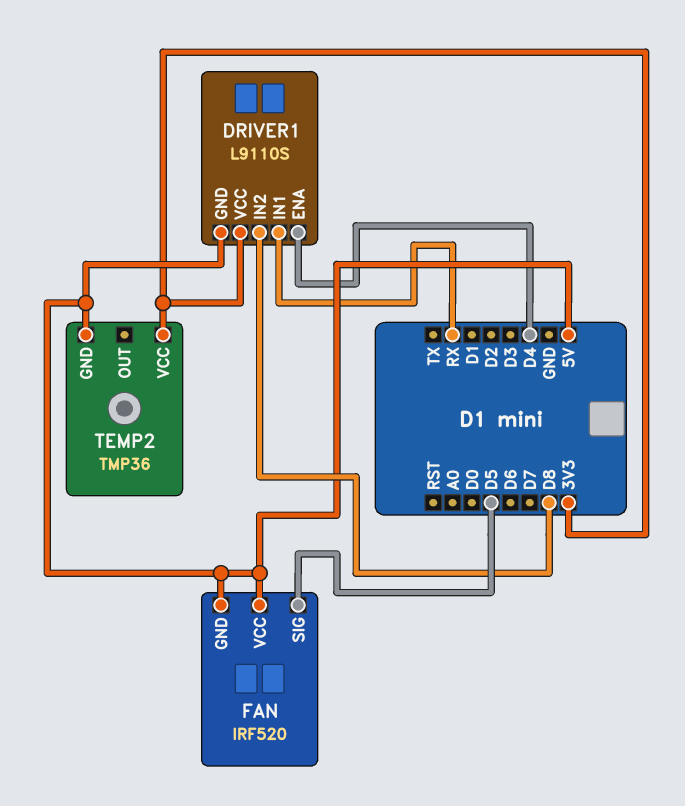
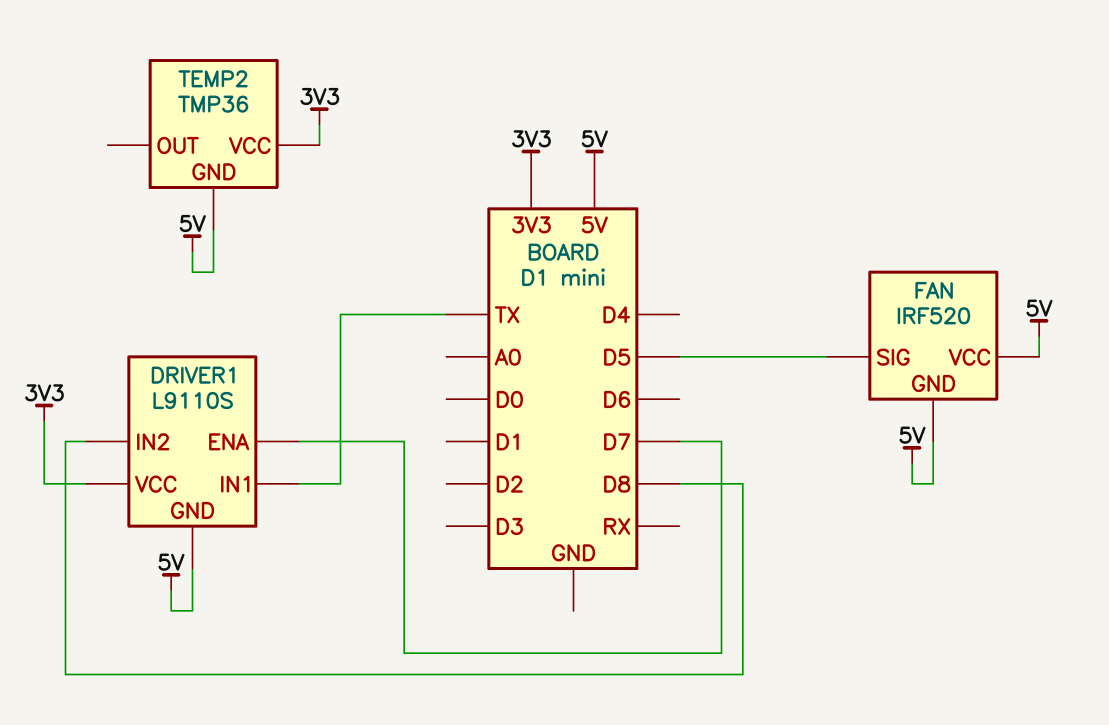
DRIVER1 pin ENA: D4 -> D7
DRIVER1 pin IN1: RX -> TX

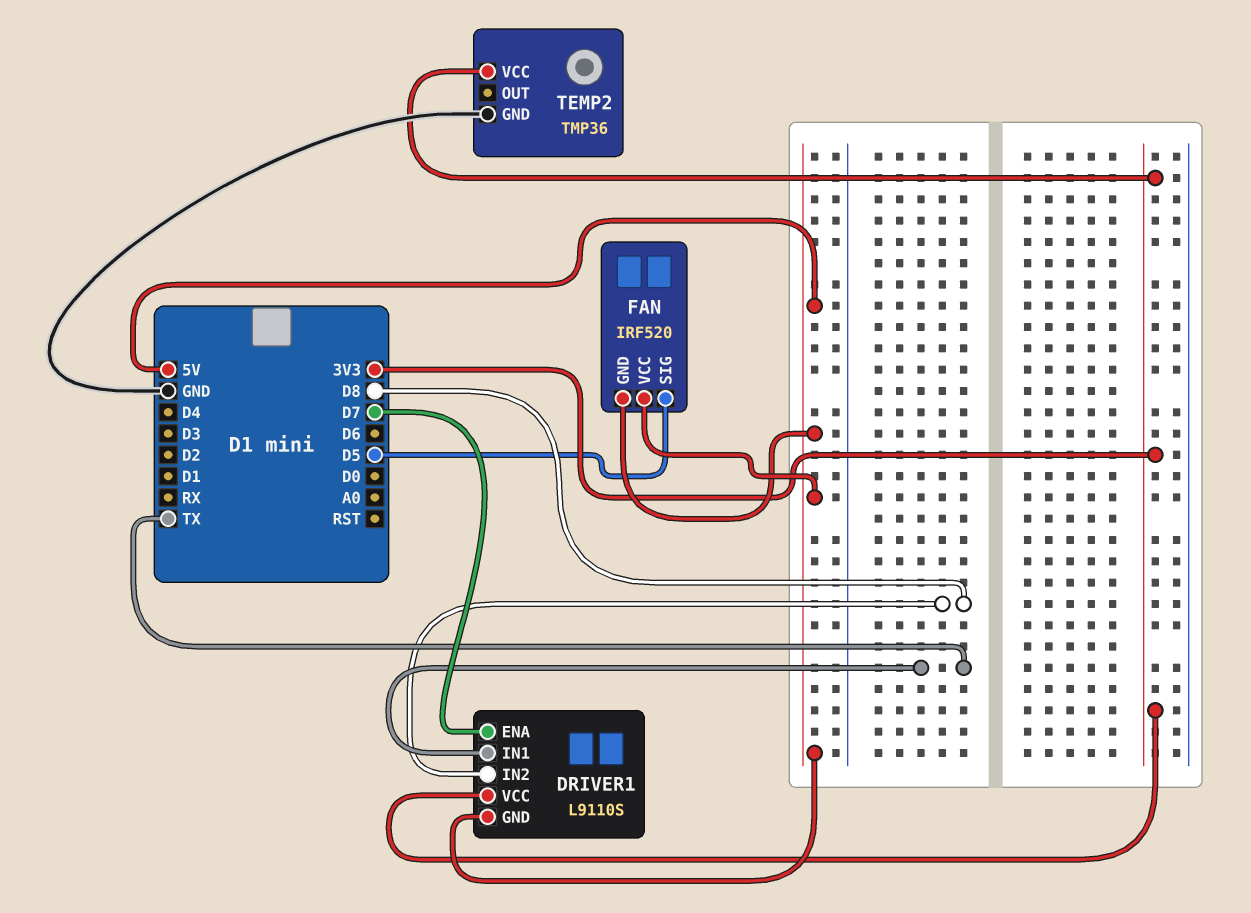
TEMP2 pin GND: 5V -> GND

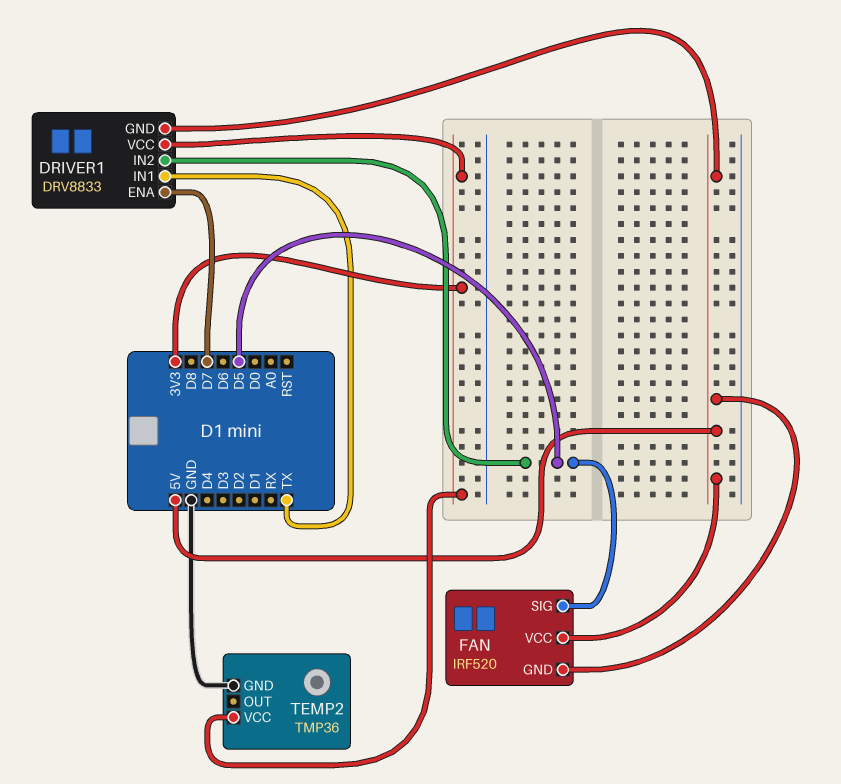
DRIVER1: L9110S -> DRV8833
DRIVER1 pin IN2: D8 -> D5

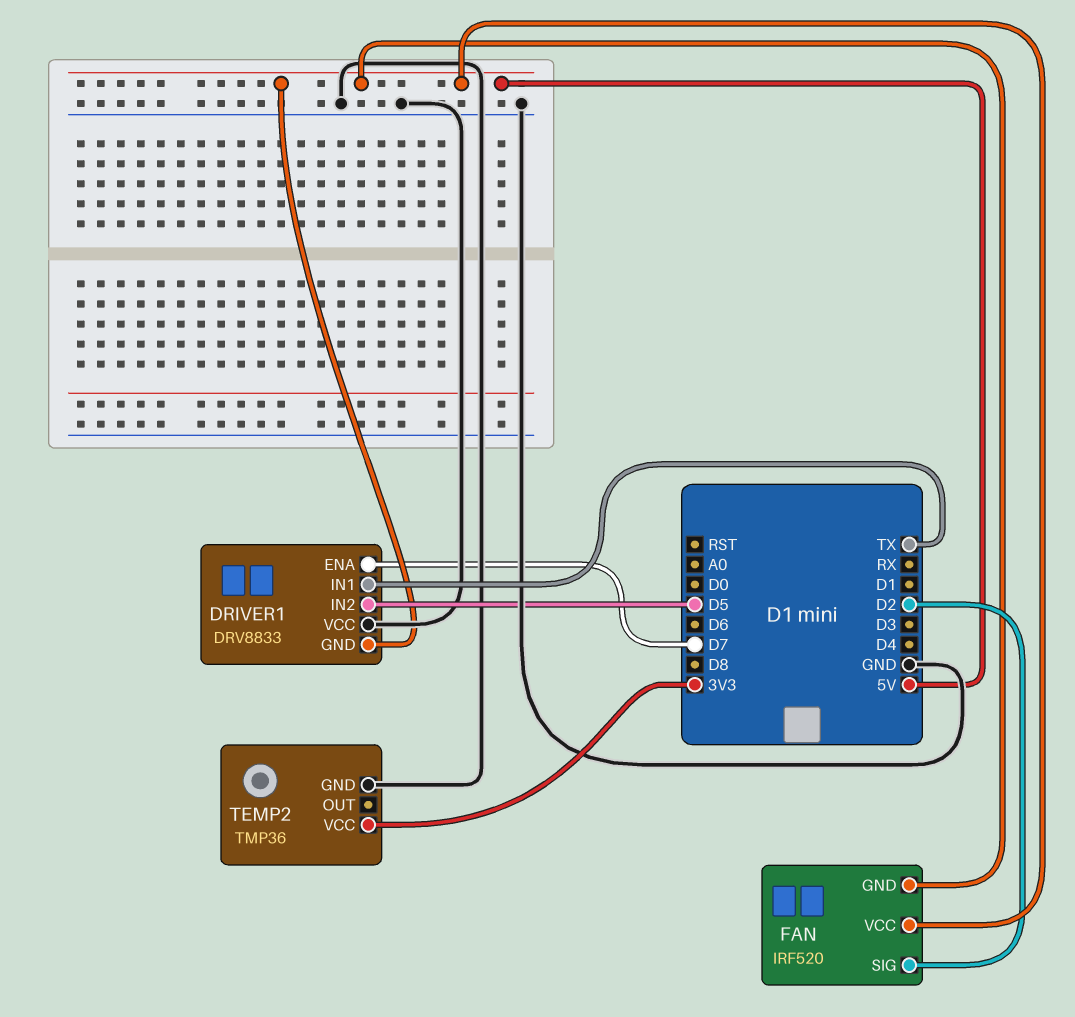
DRIVER1 pin VCC: 3V3 -> GND
FAN pin SIG: D5 -> D2

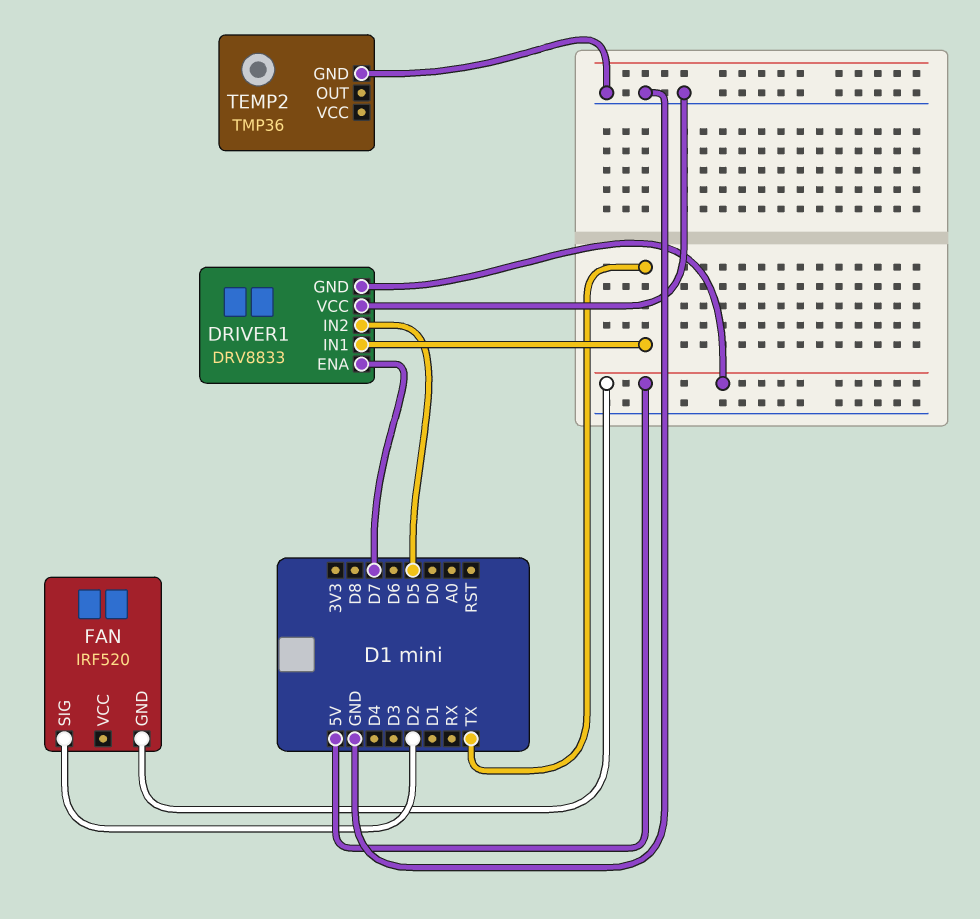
FAN pin VCC: 5V -> none
TEMP2 pin VCC: 3V3 -> none

